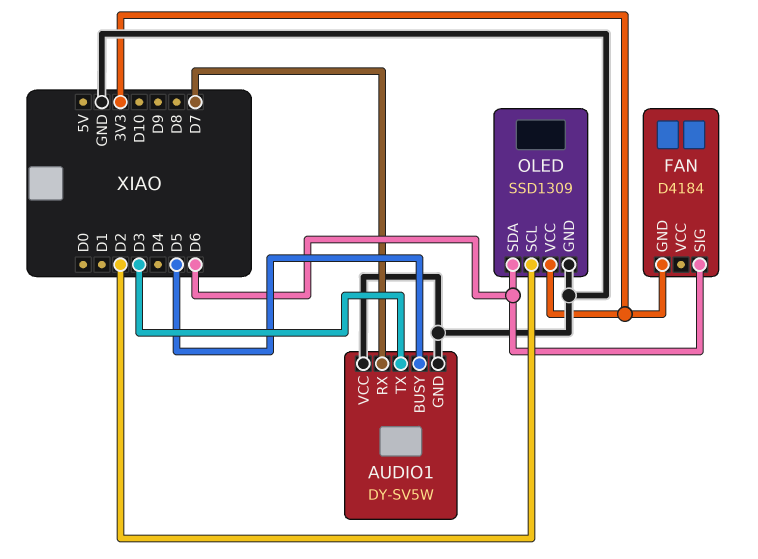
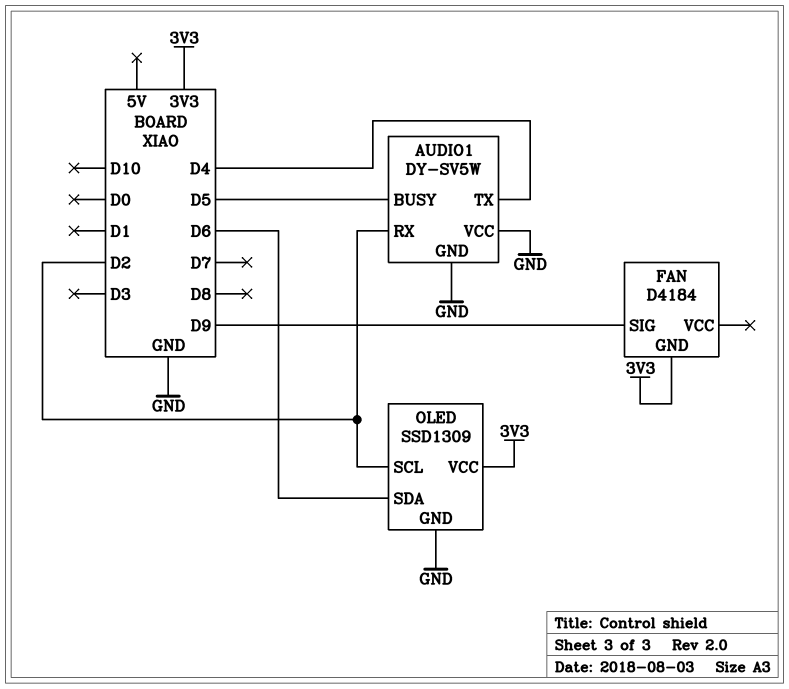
AUDIO1 pin RX: D7 -> D2
AUDIO1 pin TX: D3 -> D4
FAN pin SIG: D6 -> D9

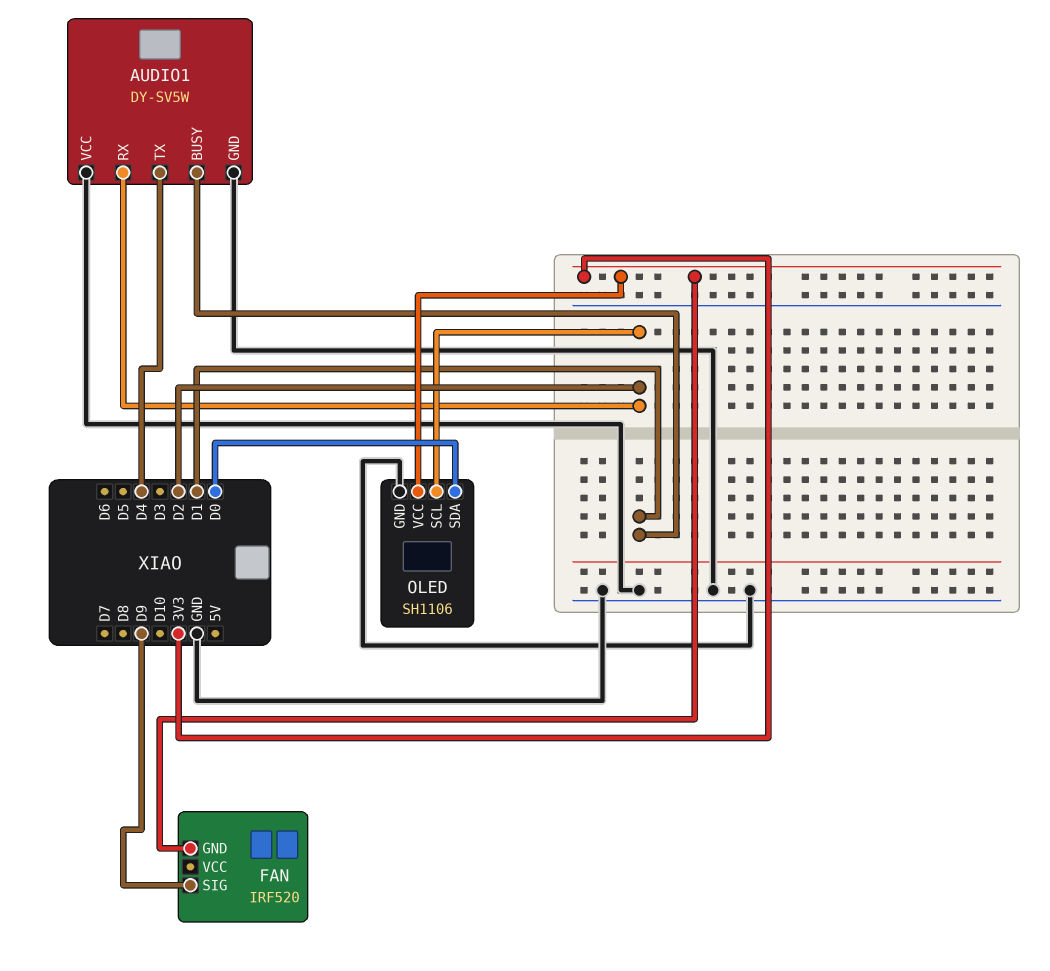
AUDIO1 pin BUSY: D5 -> D1
FAN: D4184 -> IRF520
OLED: SSD1309 -> SH1106
OLED pin SDA: D6 -> D0

